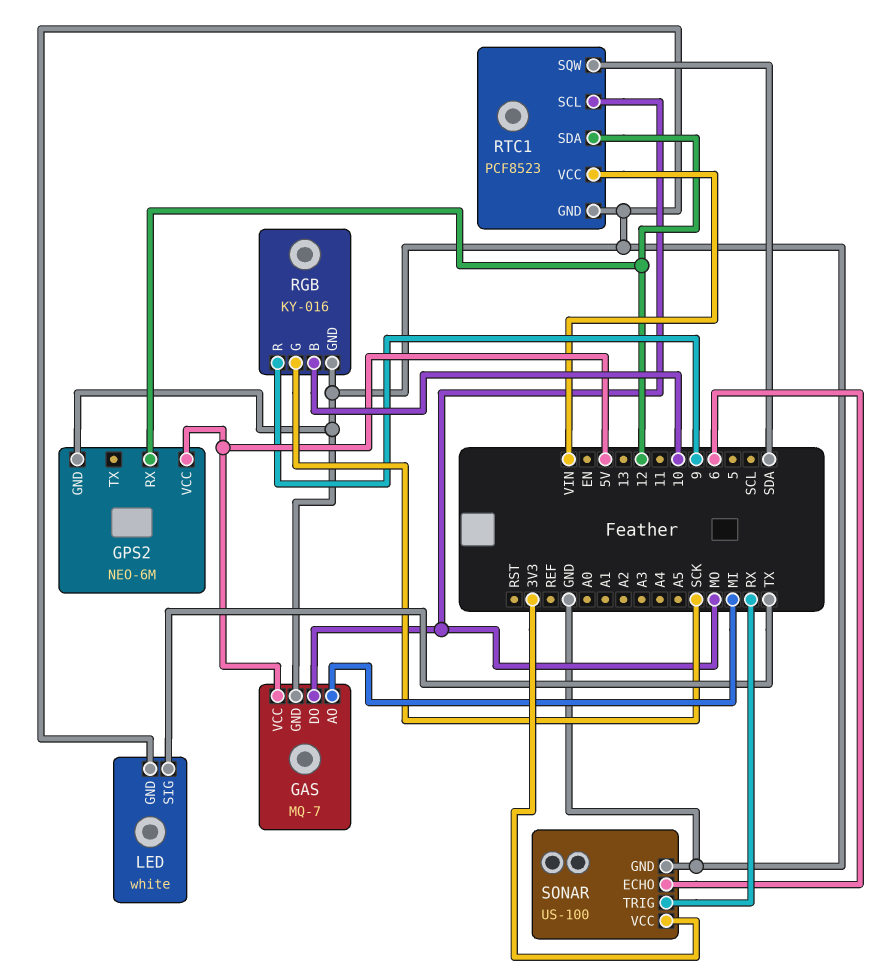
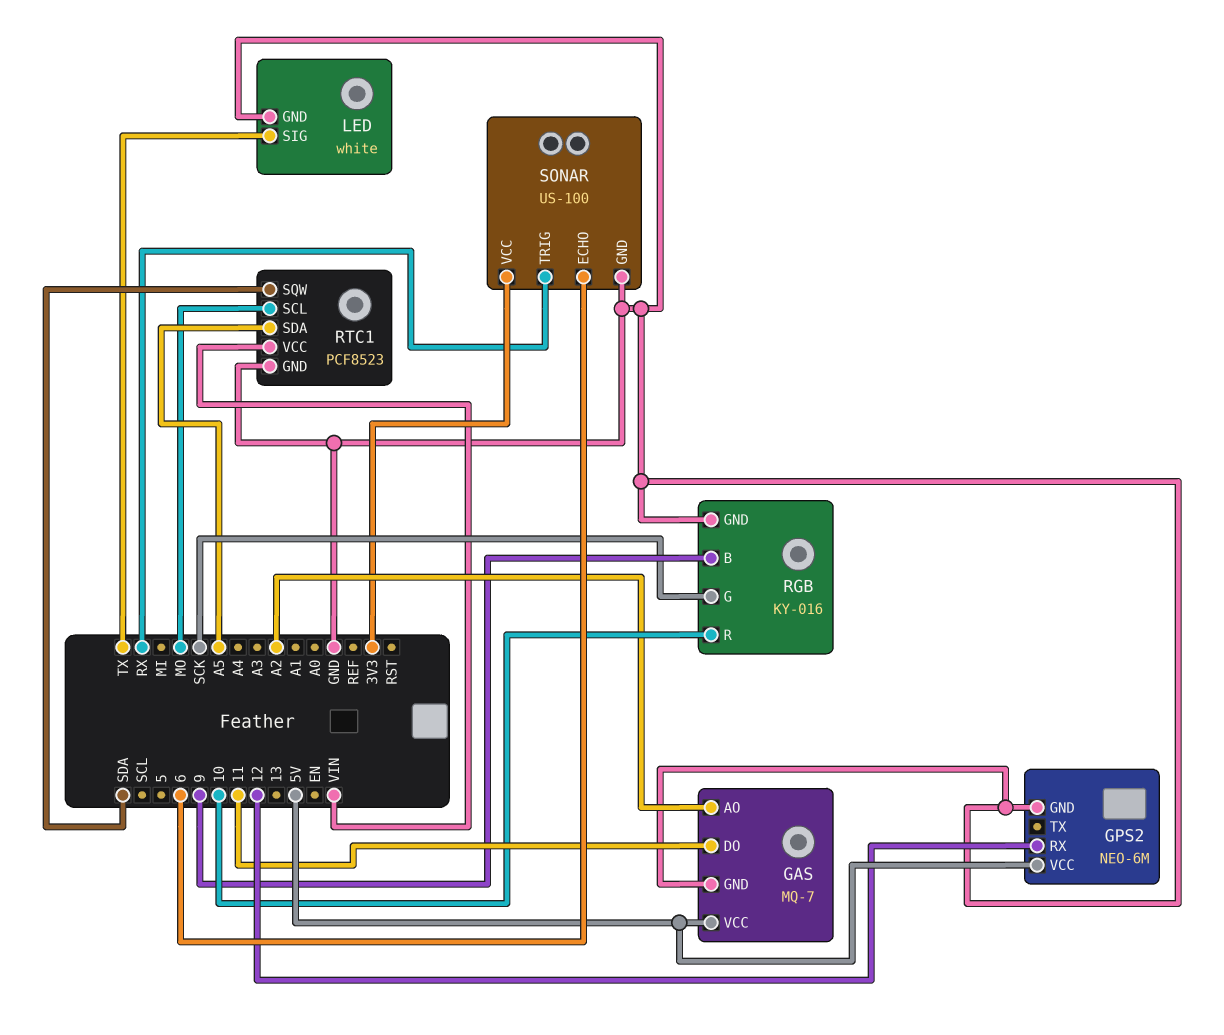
GAS pin AO: MI -> A2
GAS pin DO: MO -> 11
RGB pin B: 10 -> 9
RGB pin R: 9 -> 10
RTC1 pin SDA: 12 -> A5

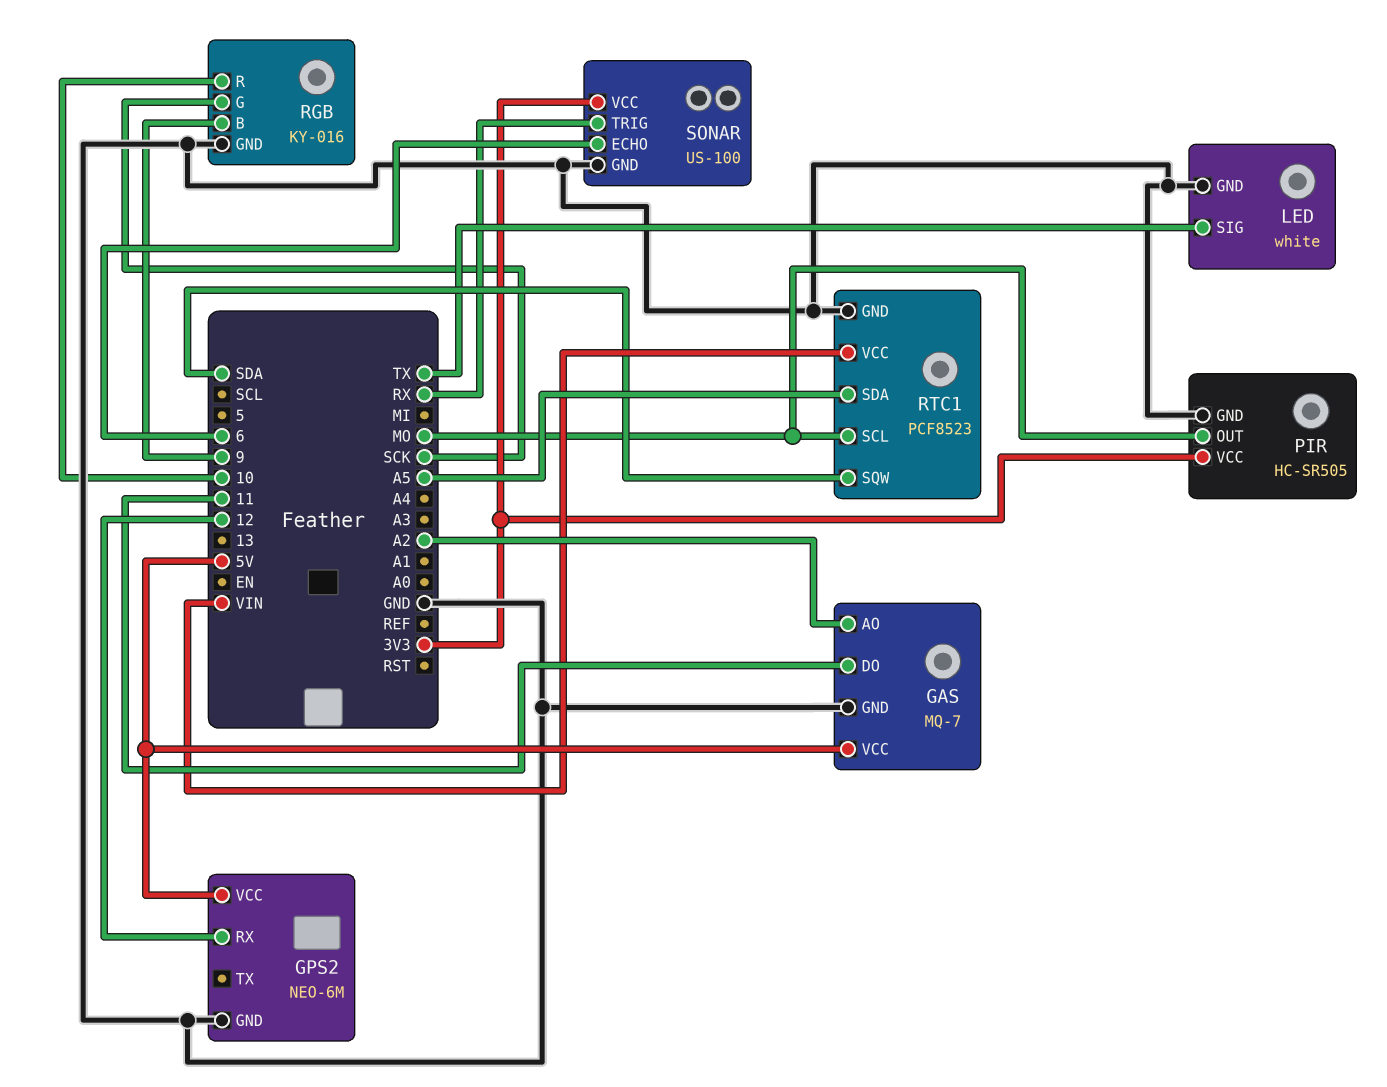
PIR: none -> HC-SR505
PIR pin GND: none -> GND
PIR pin OUT: none -> MO
PIR pin VCC: none -> 3V3

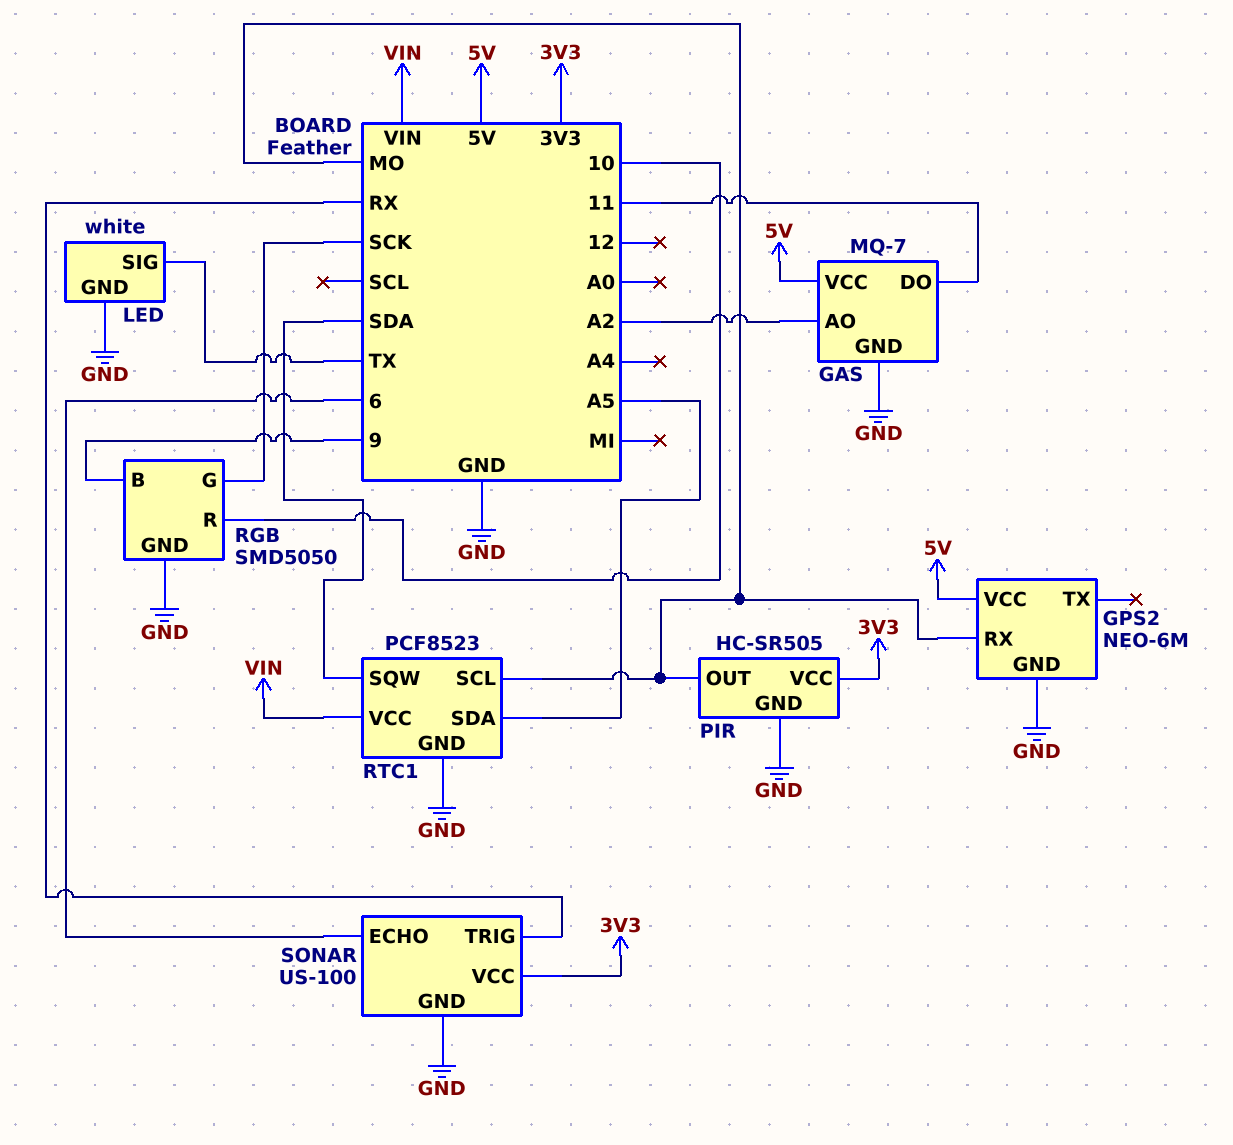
GPS2 pin RX: 12 -> MO
RGB: KY-016 -> SMD5050

